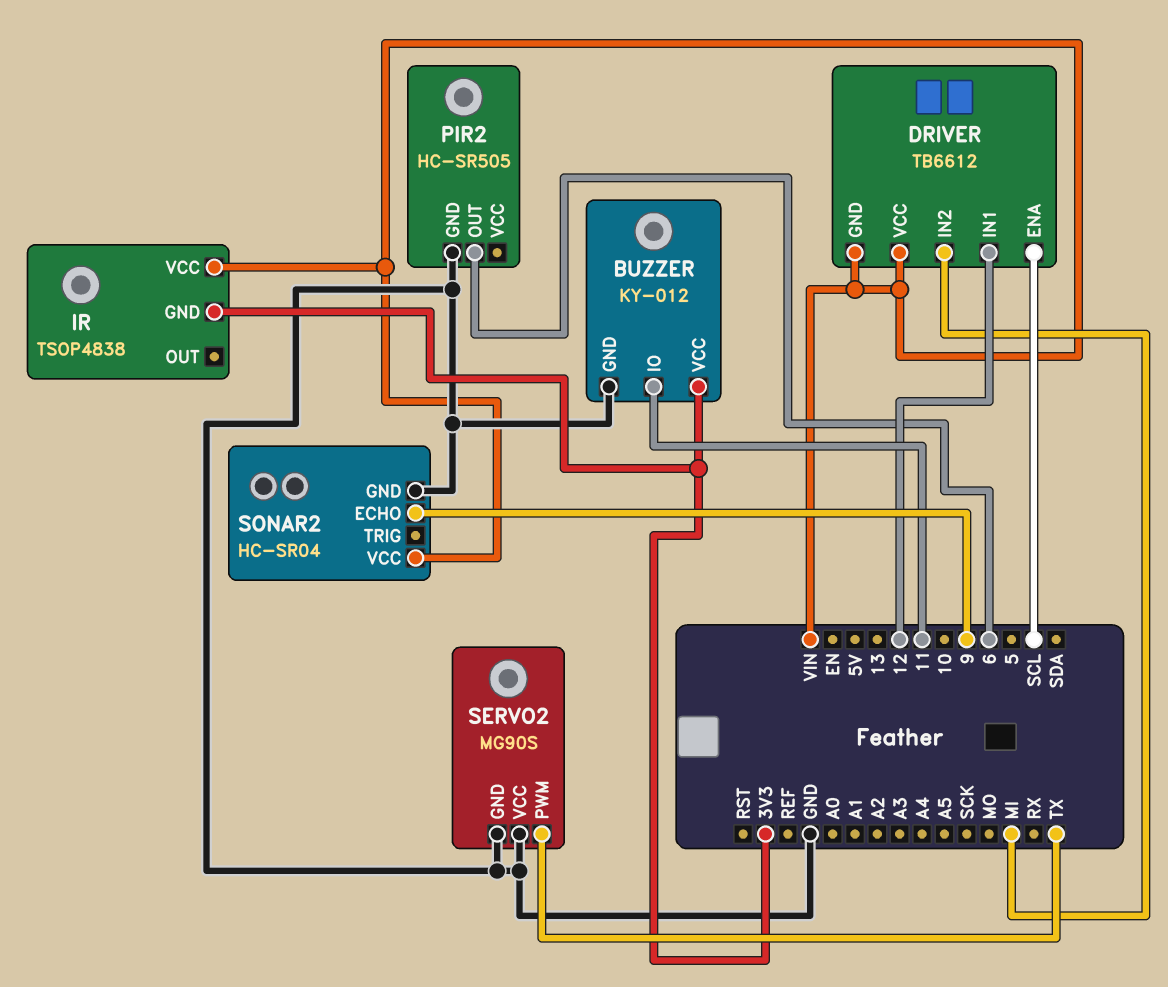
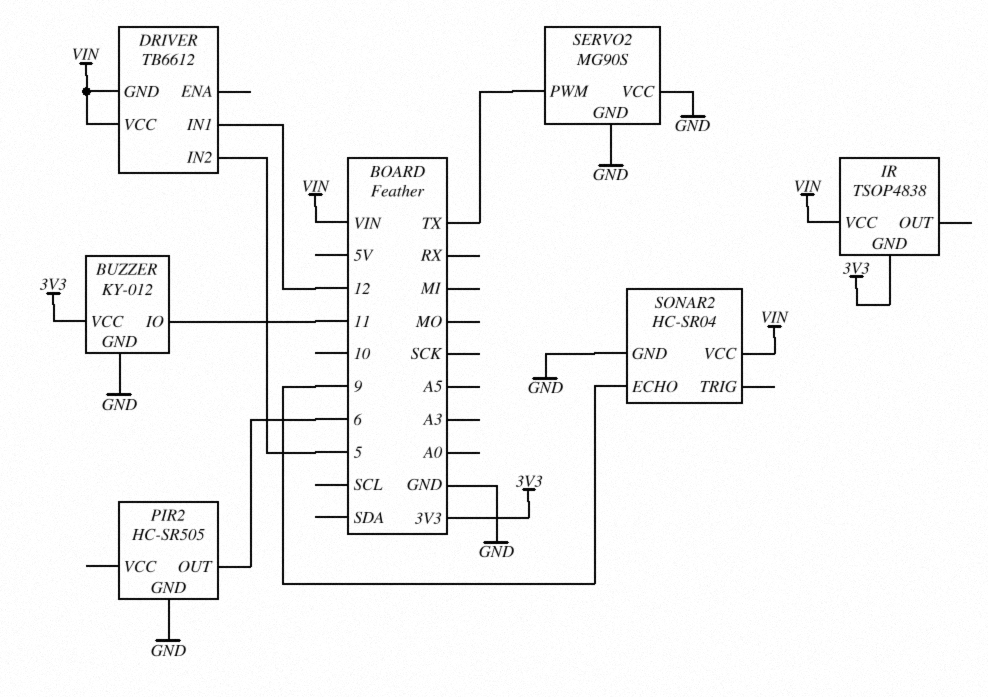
DRIVER pin ENA: SCL -> none
DRIVER pin IN2: MI -> 5

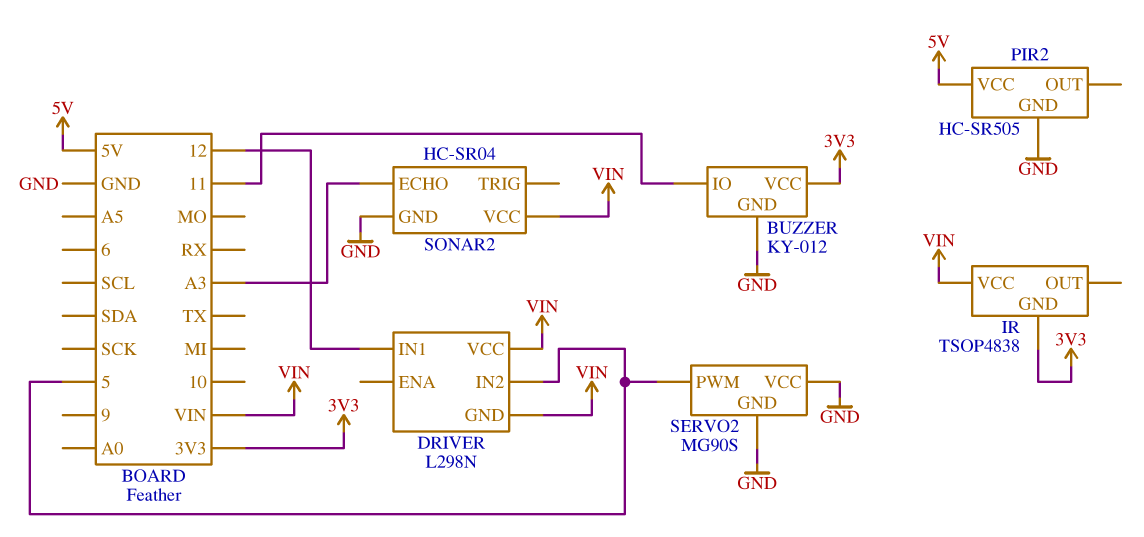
DRIVER: TB6612 -> L298N
PIR2 pin OUT: 6 -> none
PIR2 pin VCC: none -> 5V
SERVO2 pin PWM: TX -> 5
SONAR2 pin ECHO: 9 -> A3

